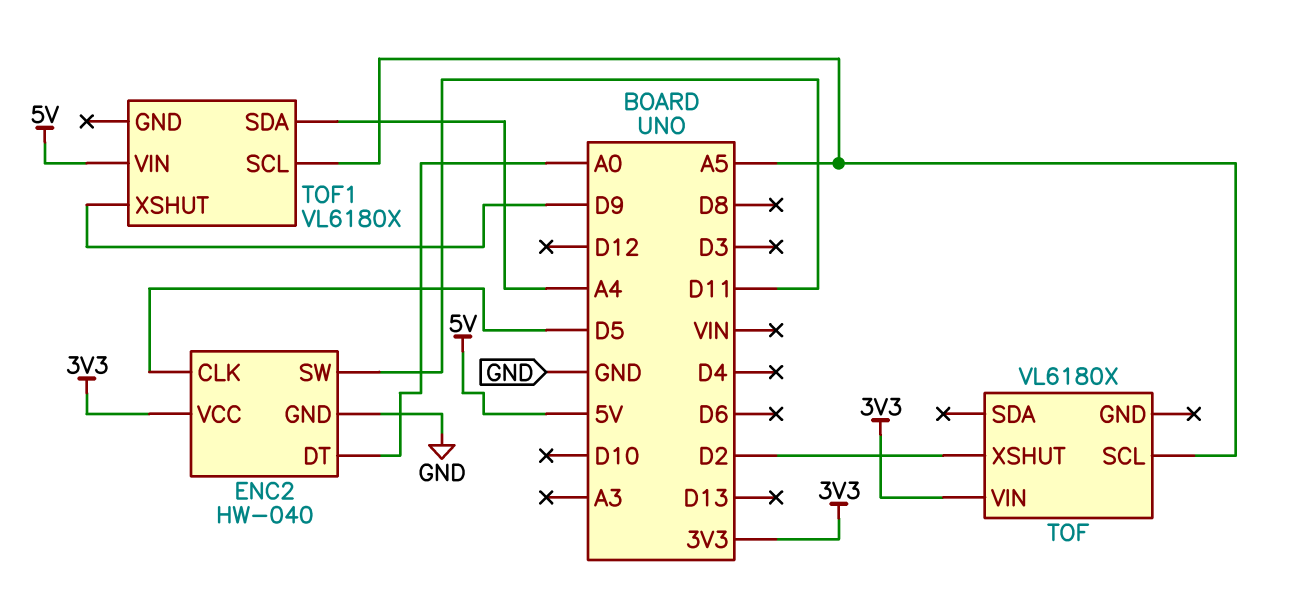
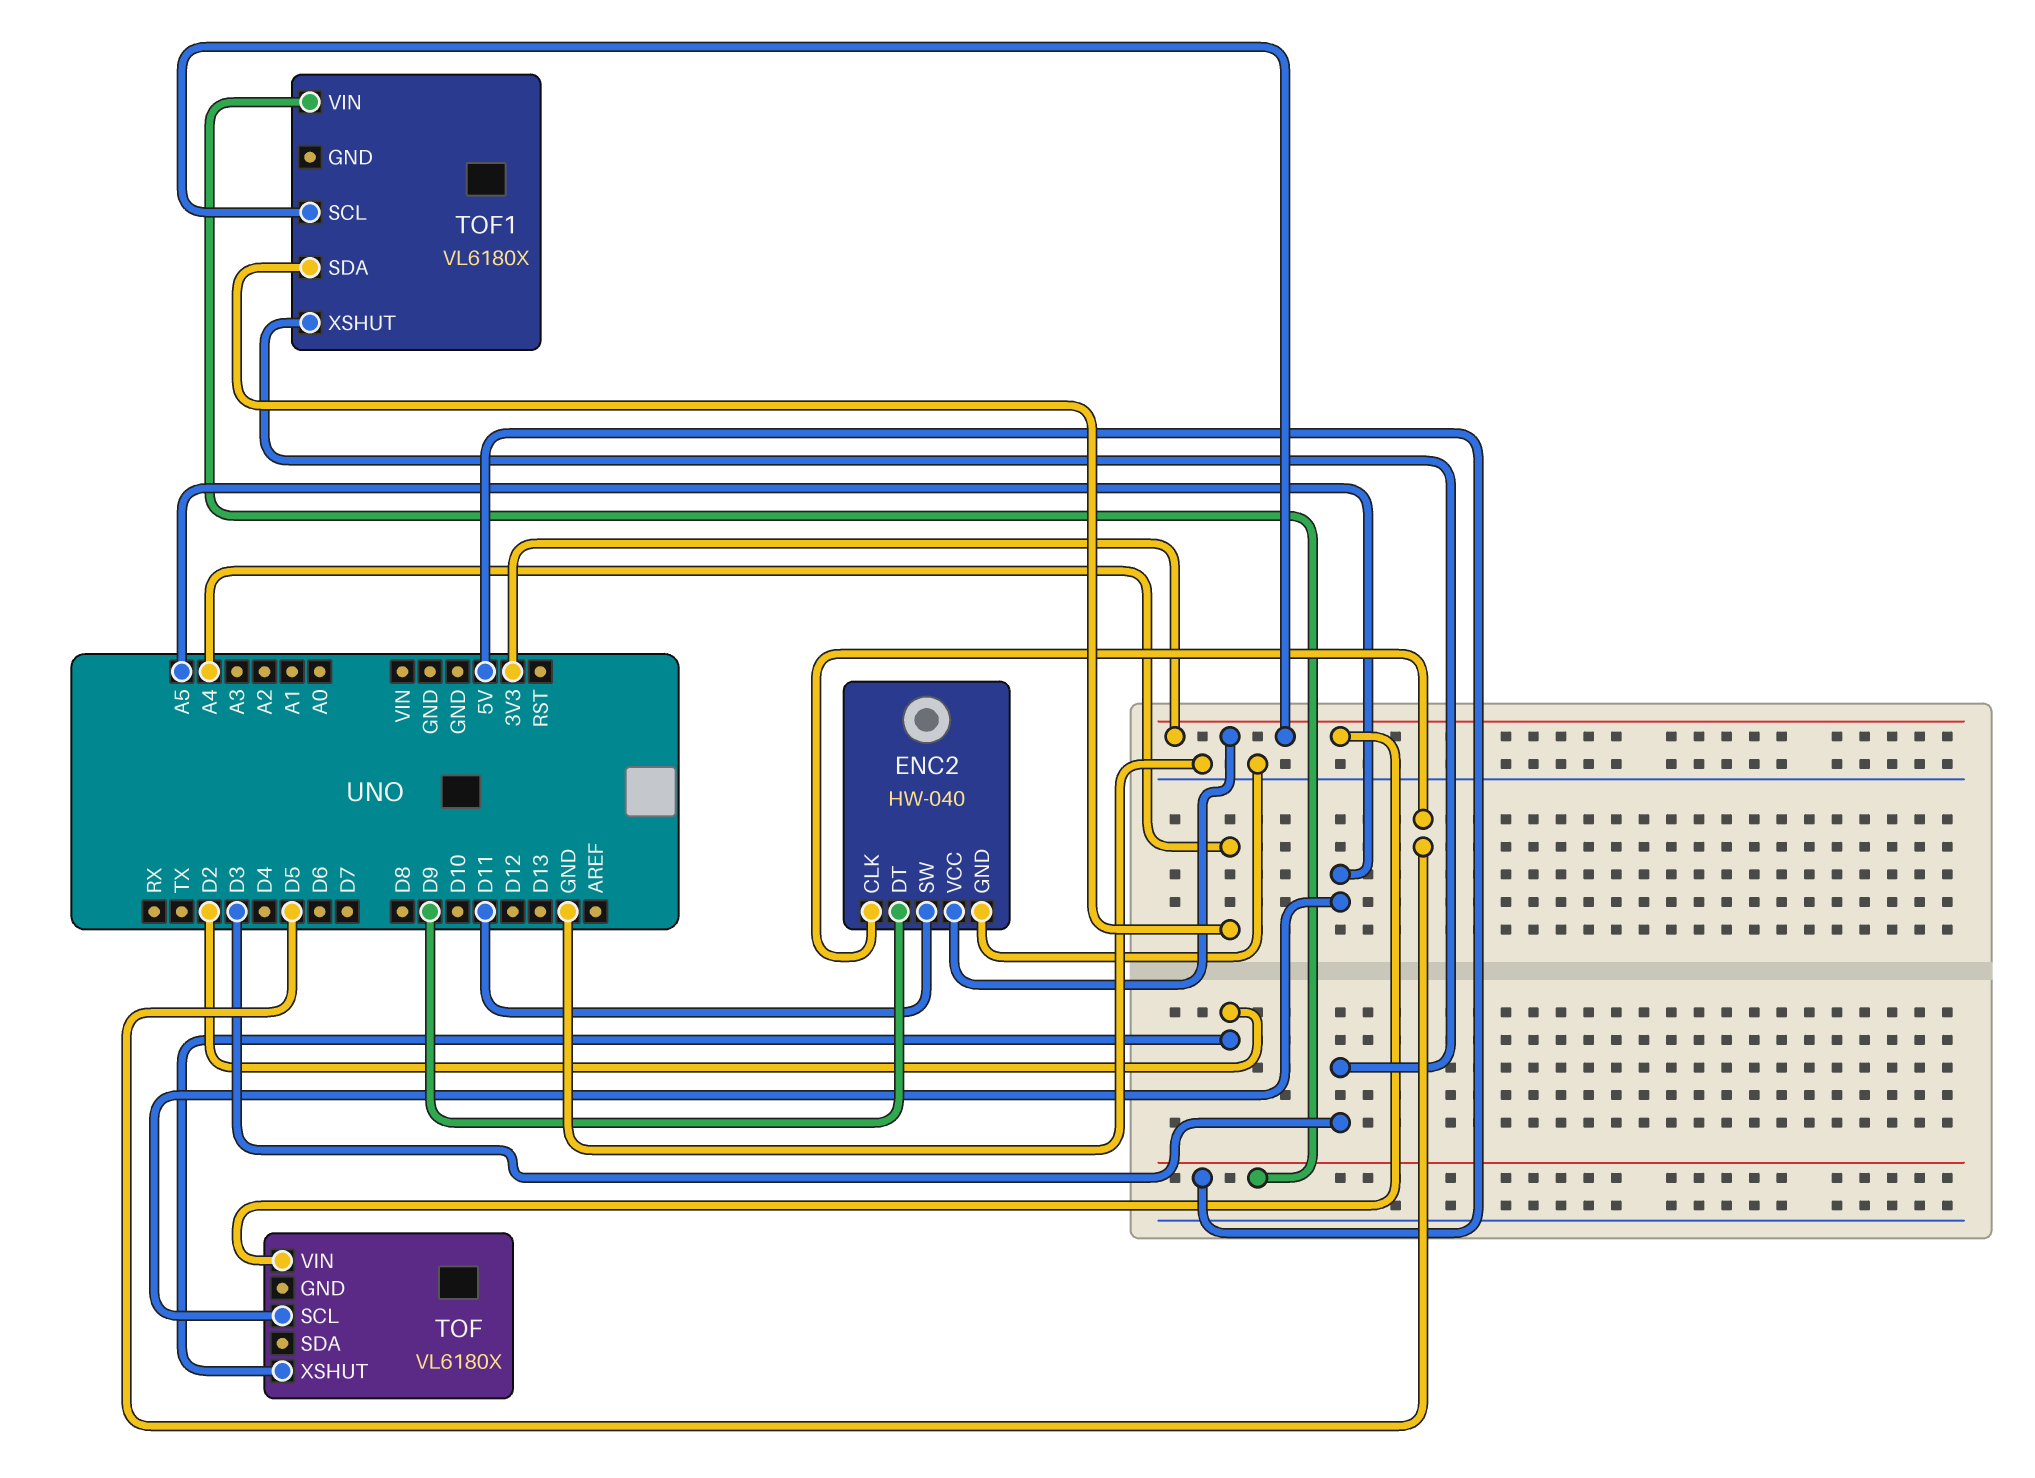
ENC2 pin DT: A0 -> D9
TOF1 pin SCL: A5 -> 3V3
TOF1 pin XSHUT: D9 -> D3

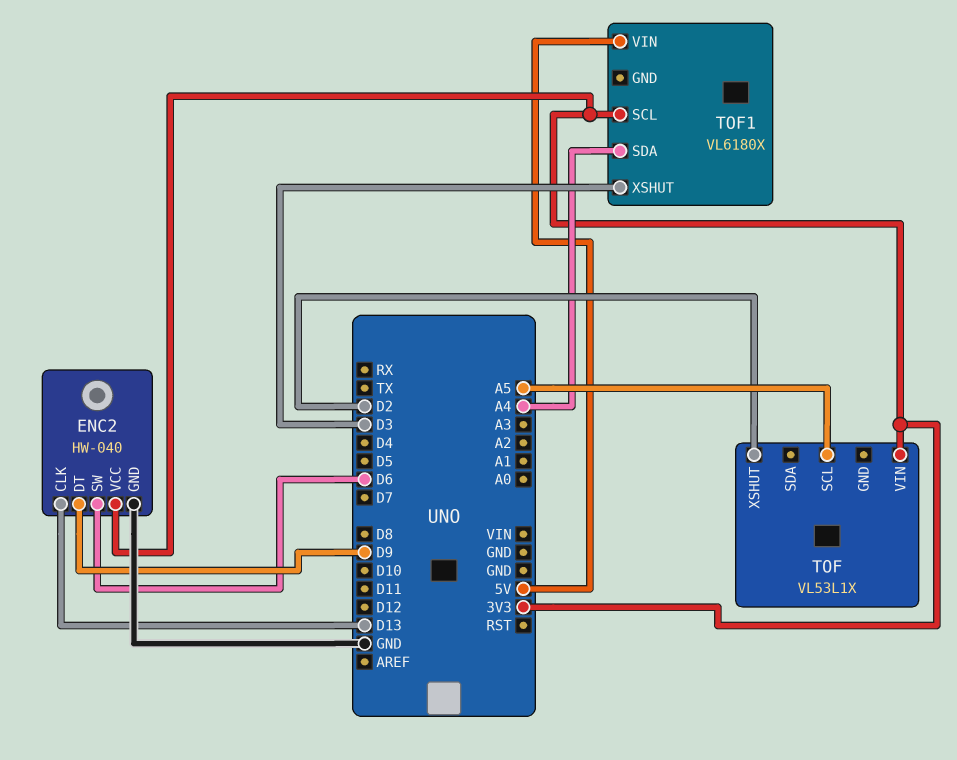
ENC2 pin CLK: D5 -> D13
ENC2 pin SW: D11 -> D6
TOF: VL6180X -> VL53L1X

